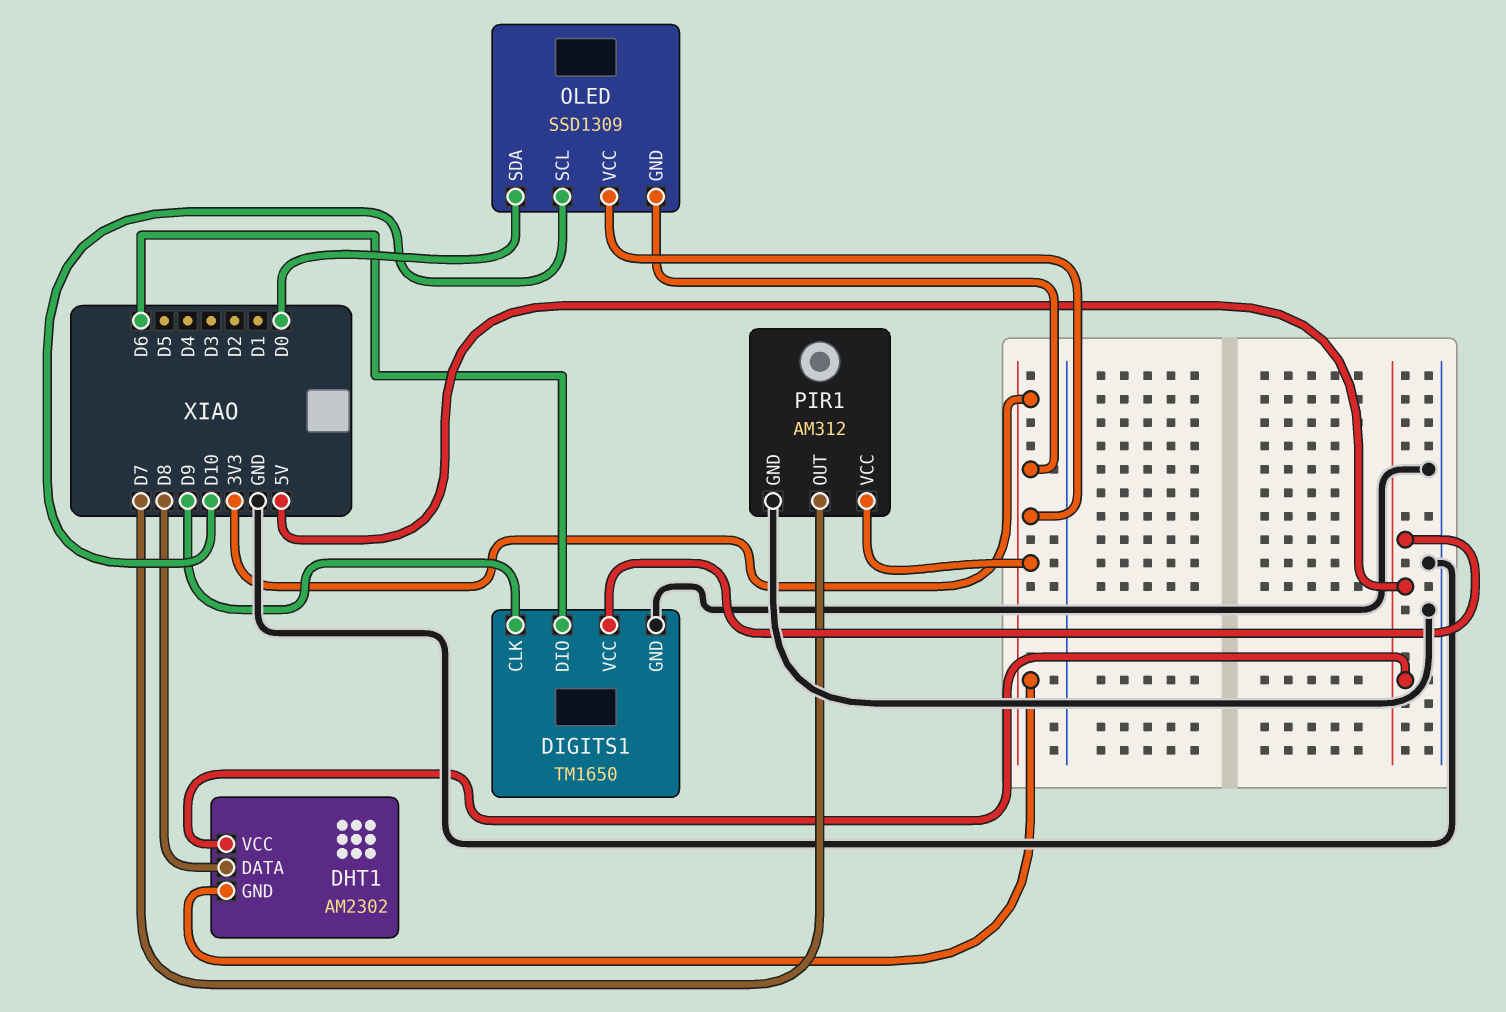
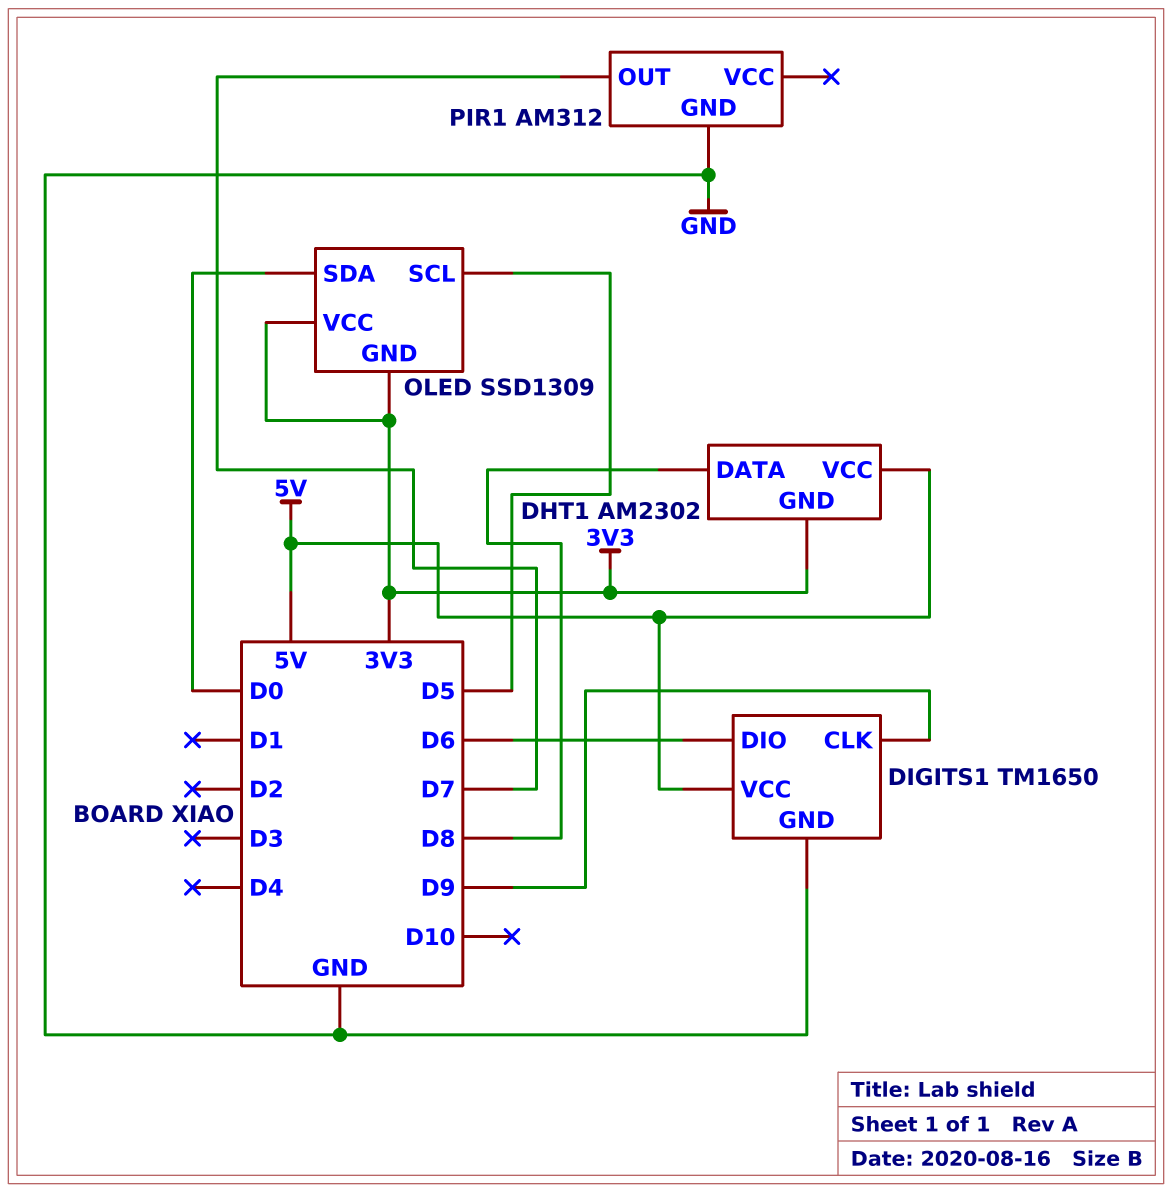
OLED pin SCL: D10 -> D5
PIR1 pin VCC: 3V3 -> none

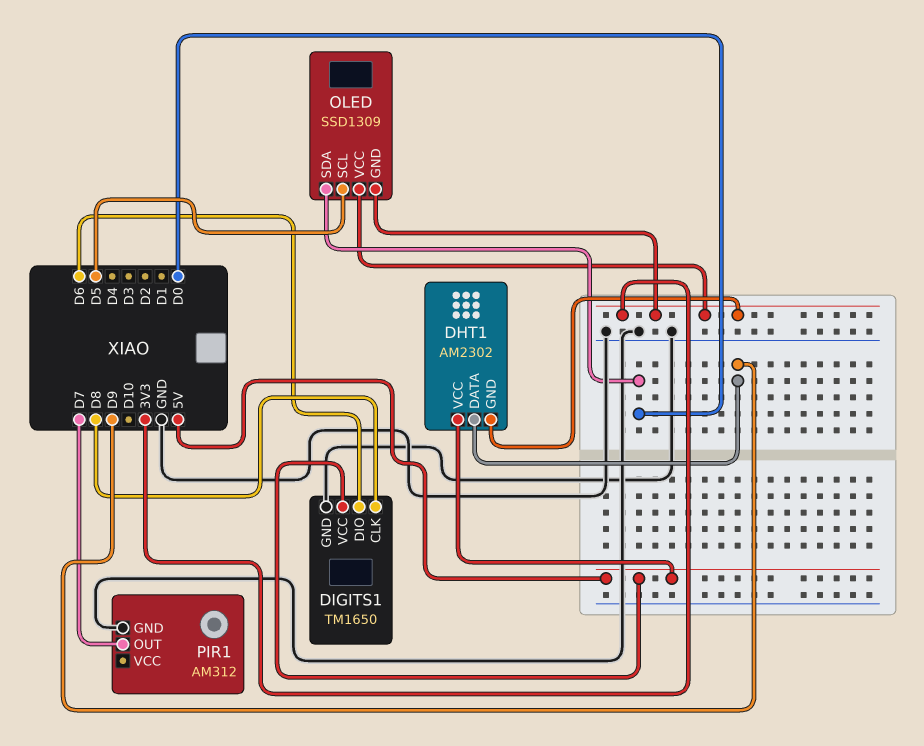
DHT1 pin DATA: D8 -> D9
DIGITS1 pin CLK: D9 -> D8

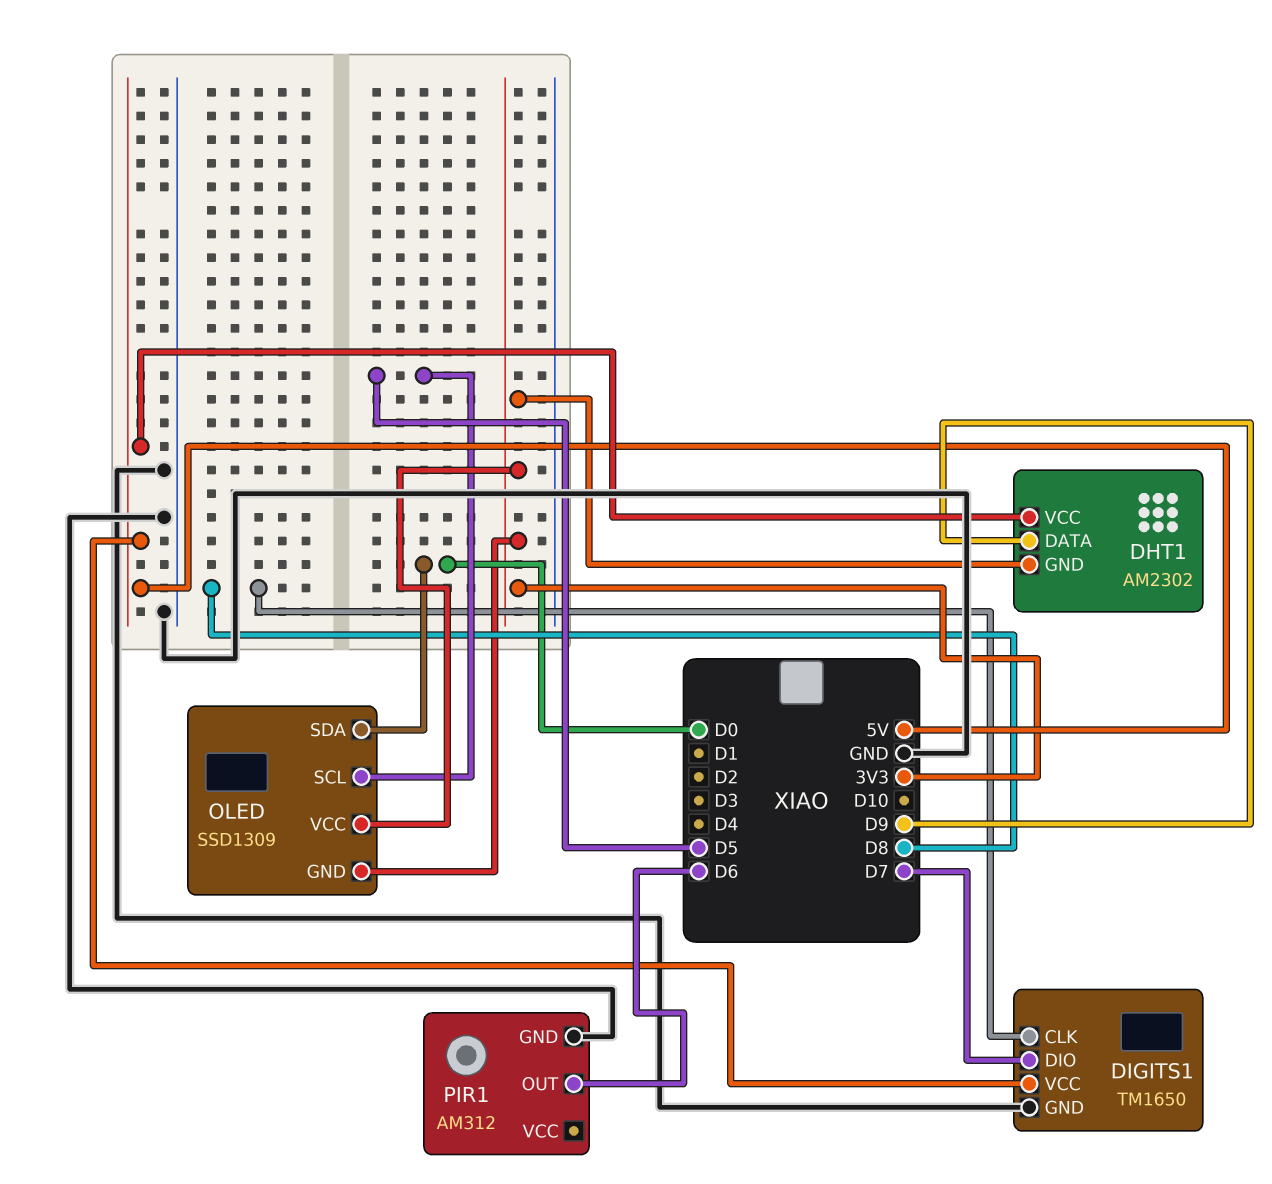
DIGITS1 pin DIO: D6 -> D7
PIR1 pin OUT: D7 -> D6

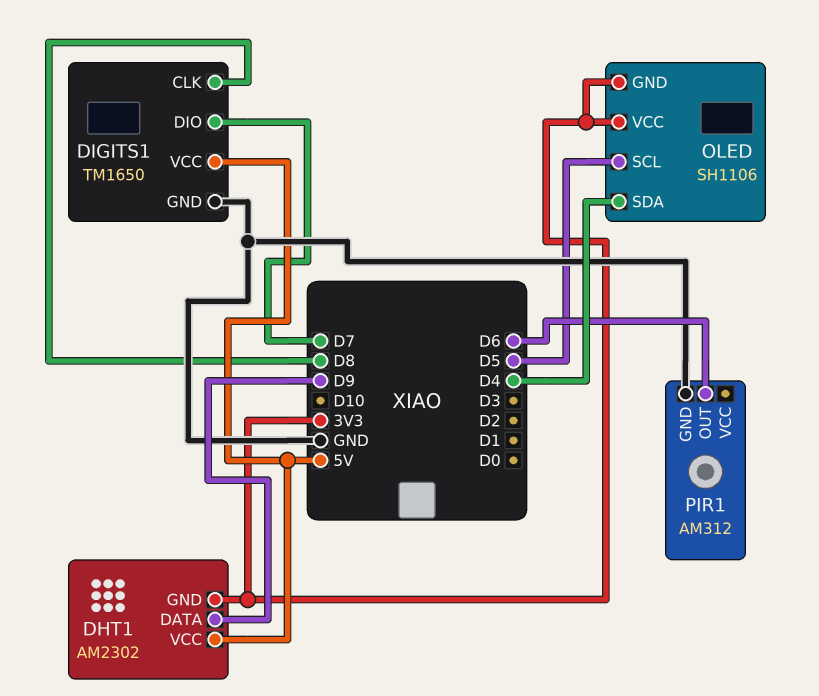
OLED: SSD1309 -> SH1106
OLED pin SDA: D0 -> D4

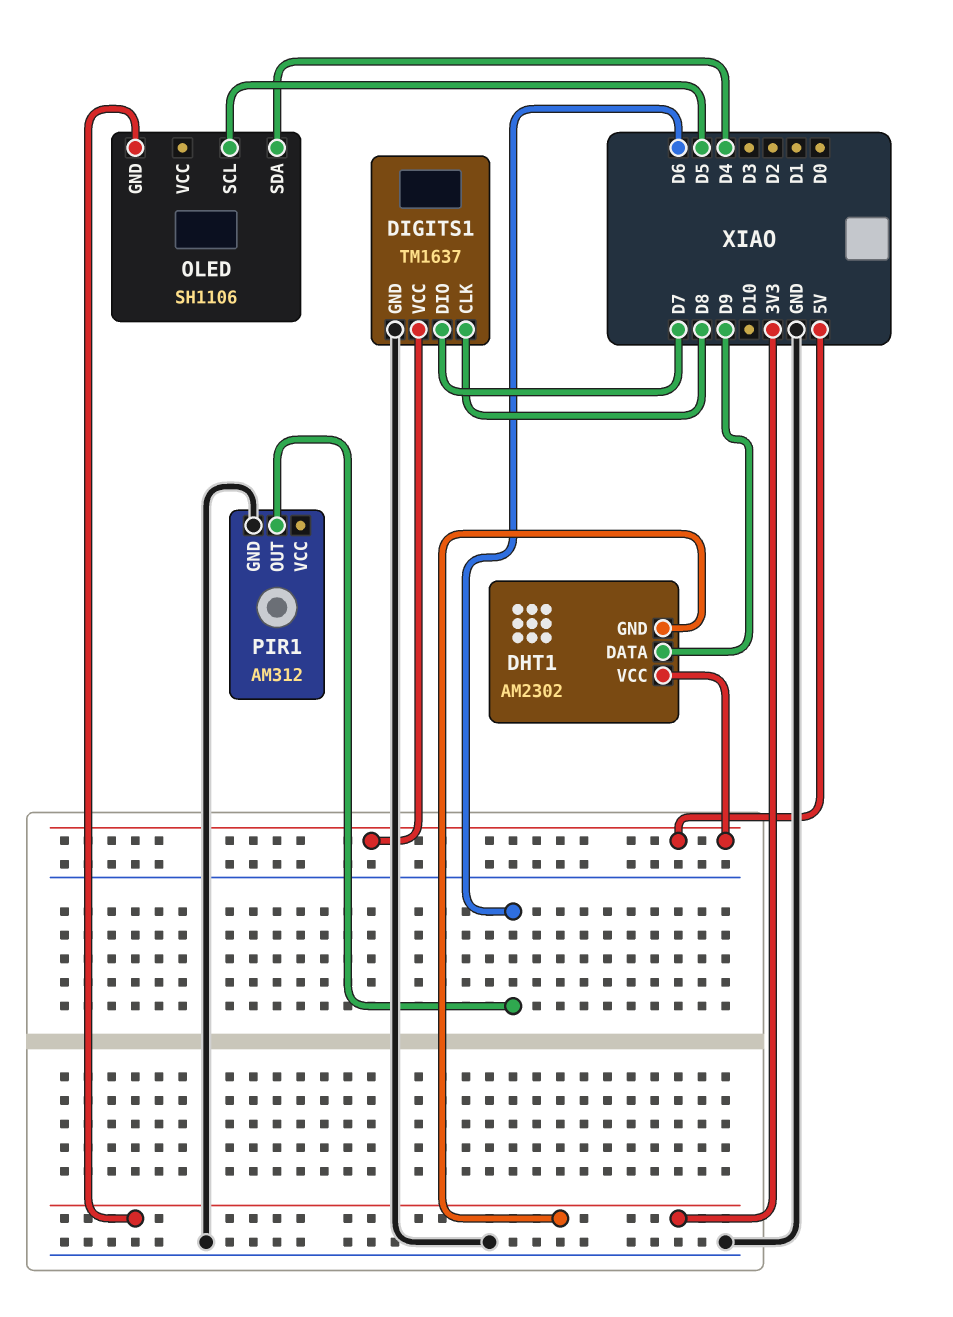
DIGITS1: TM1650 -> TM1637
OLED pin VCC: 3V3 -> none

